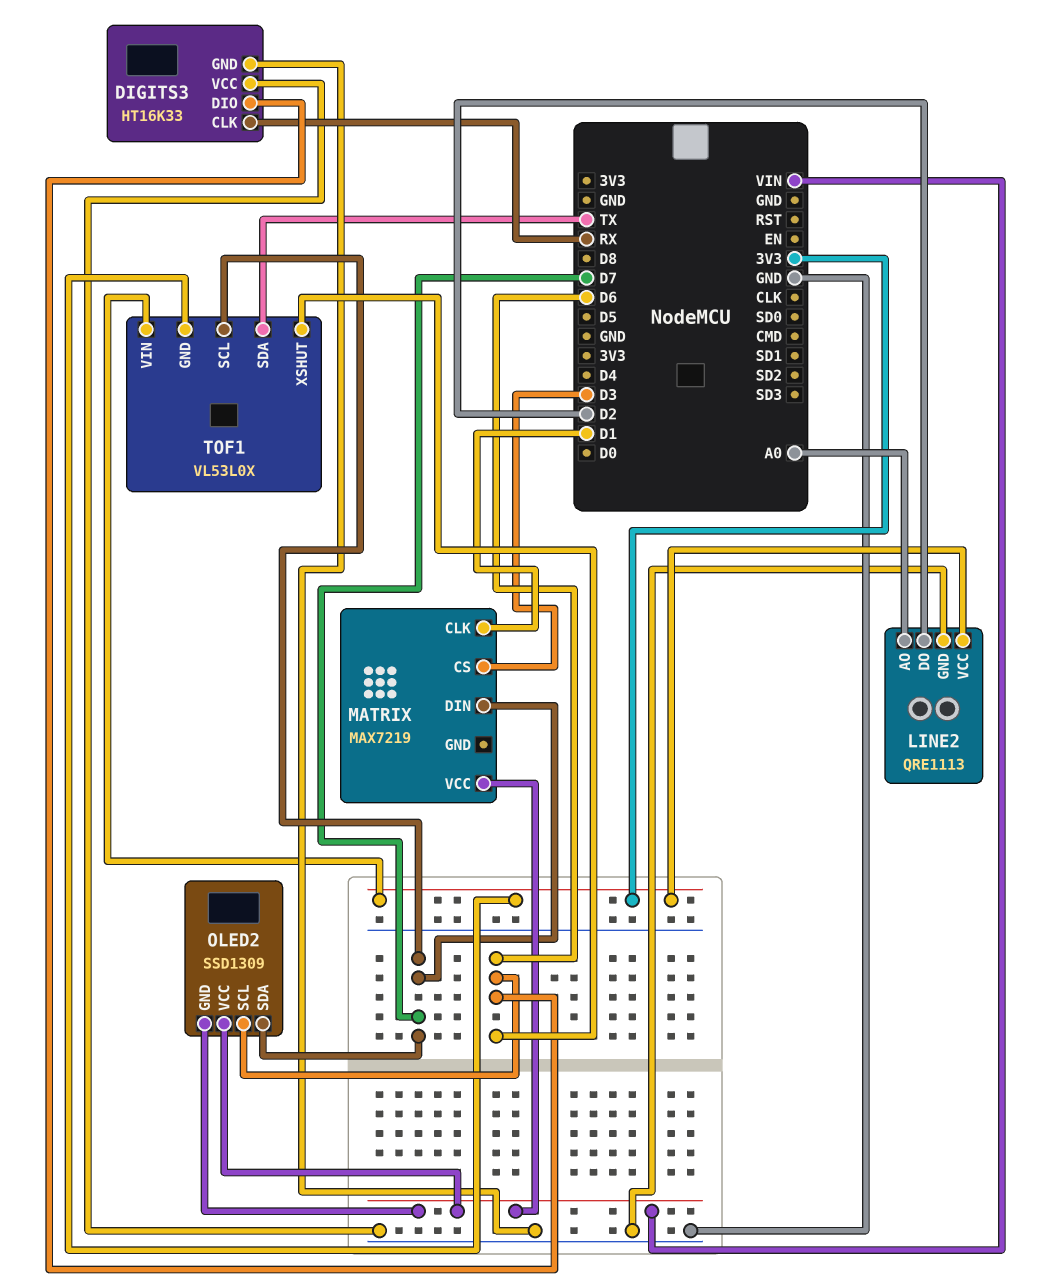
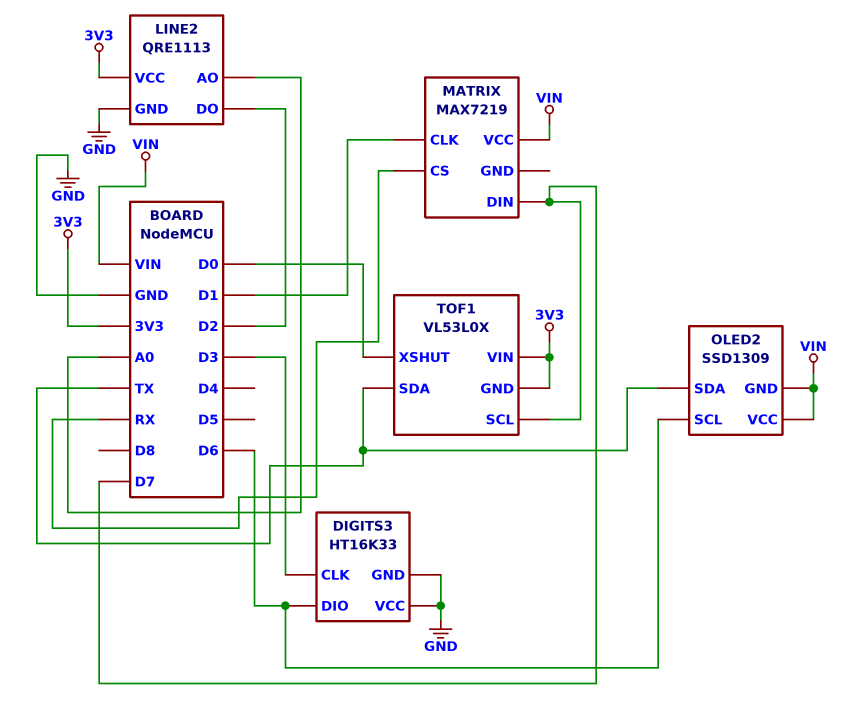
DIGITS3 pin CLK: RX -> D3
MATRIX pin CS: D3 -> RX
OLED2 pin SDA: D7 -> TX
TOF1 pin XSHUT: D6 -> D0

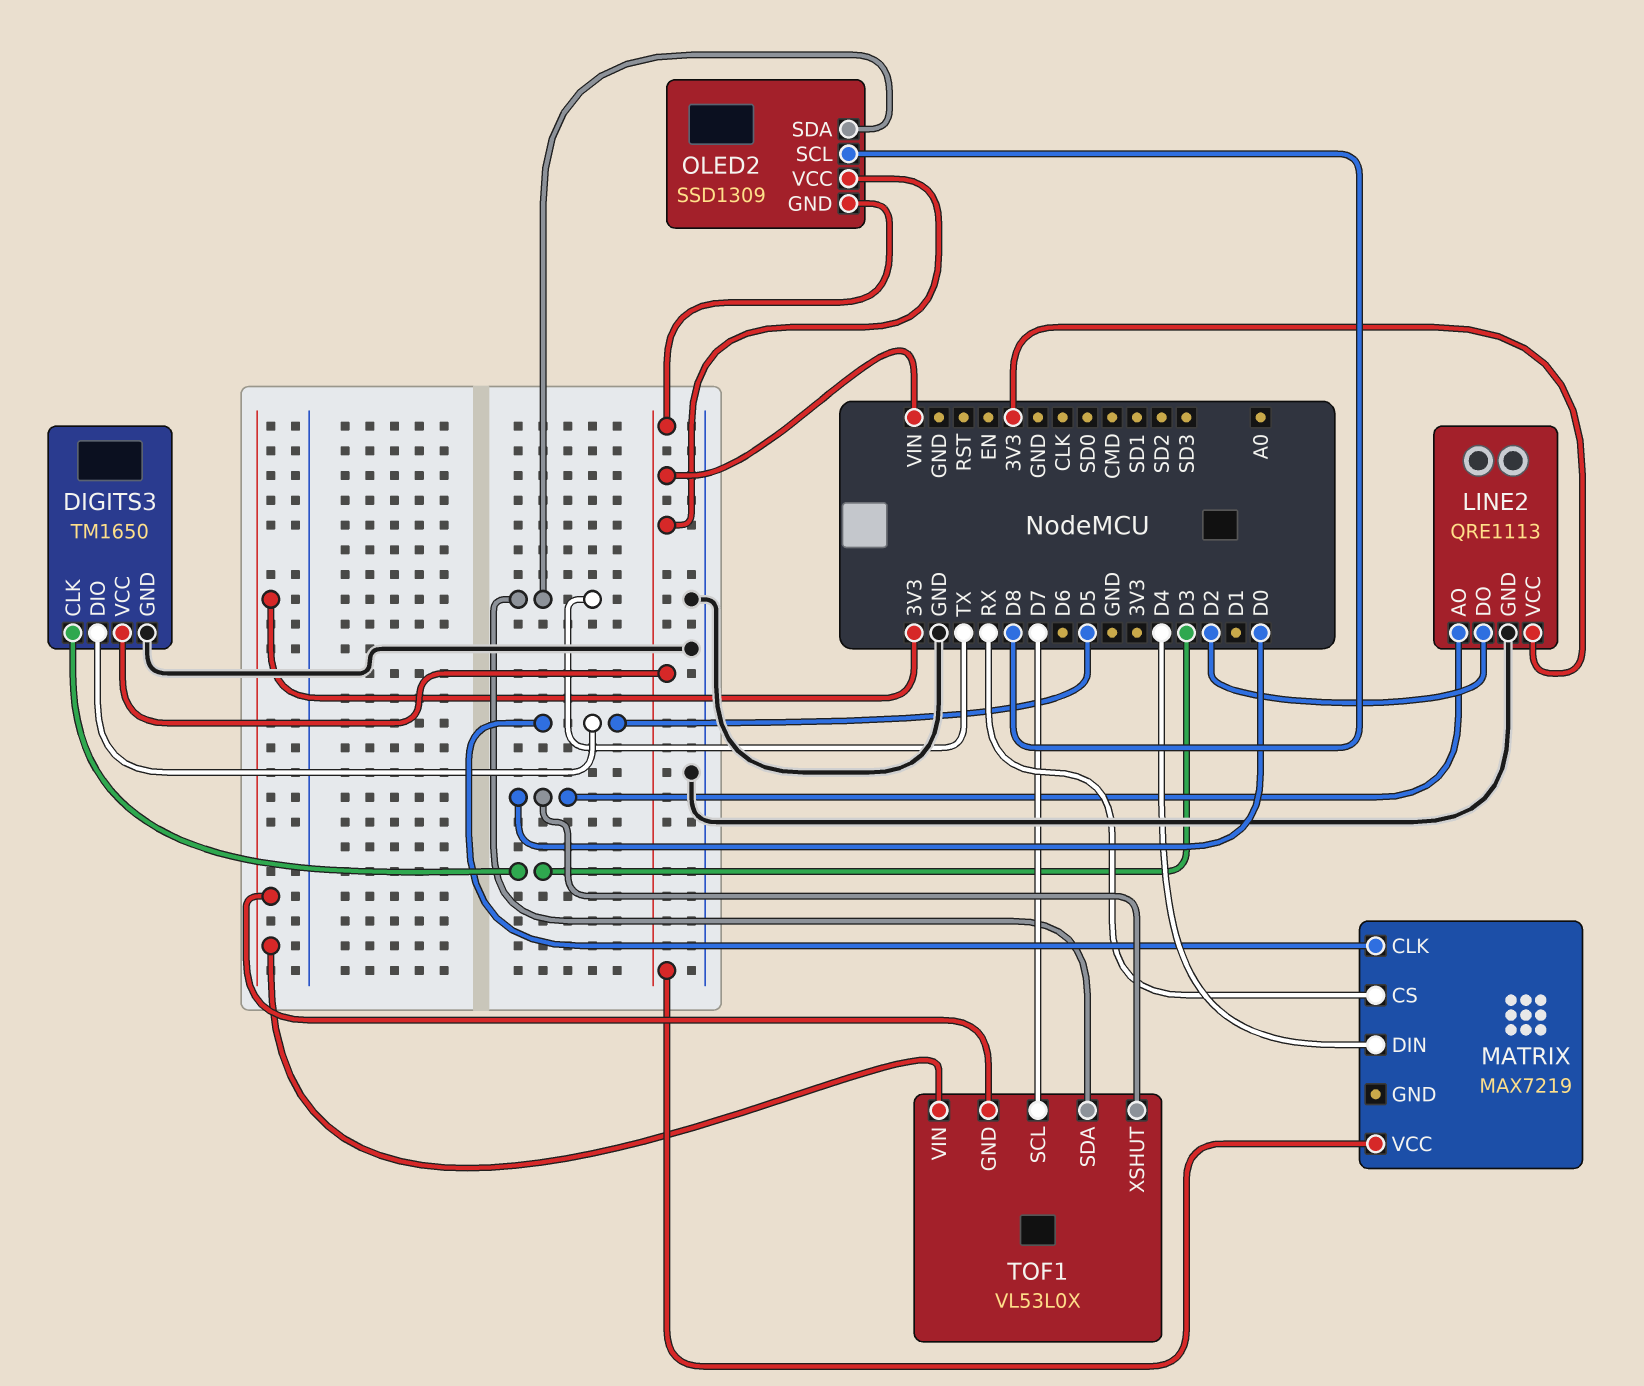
DIGITS3: HT16K33 -> TM1650
DIGITS3 pin DIO: D6 -> D5
DIGITS3 pin VCC: GND -> VIN
LINE2 pin AO: A0 -> D0
MATRIX pin CLK: D1 -> D5
MATRIX pin DIN: D7 -> D4
OLED2 pin SCL: D6 -> D8

